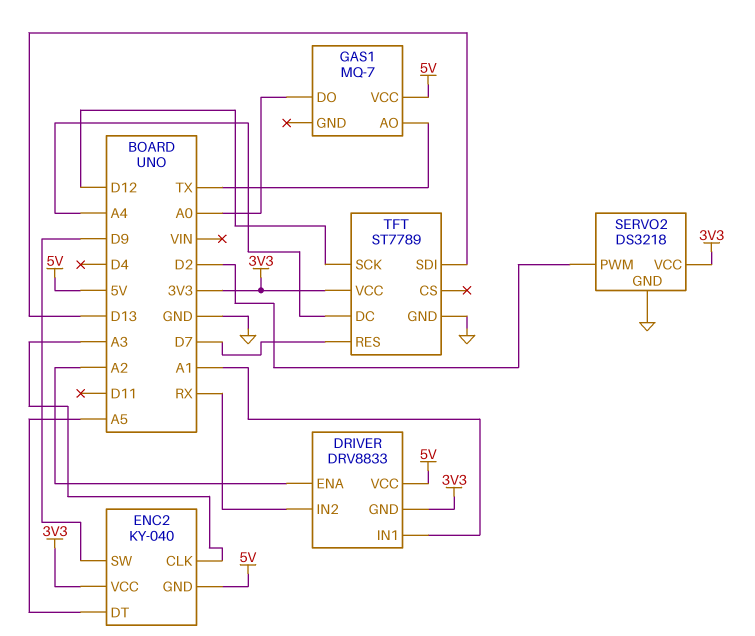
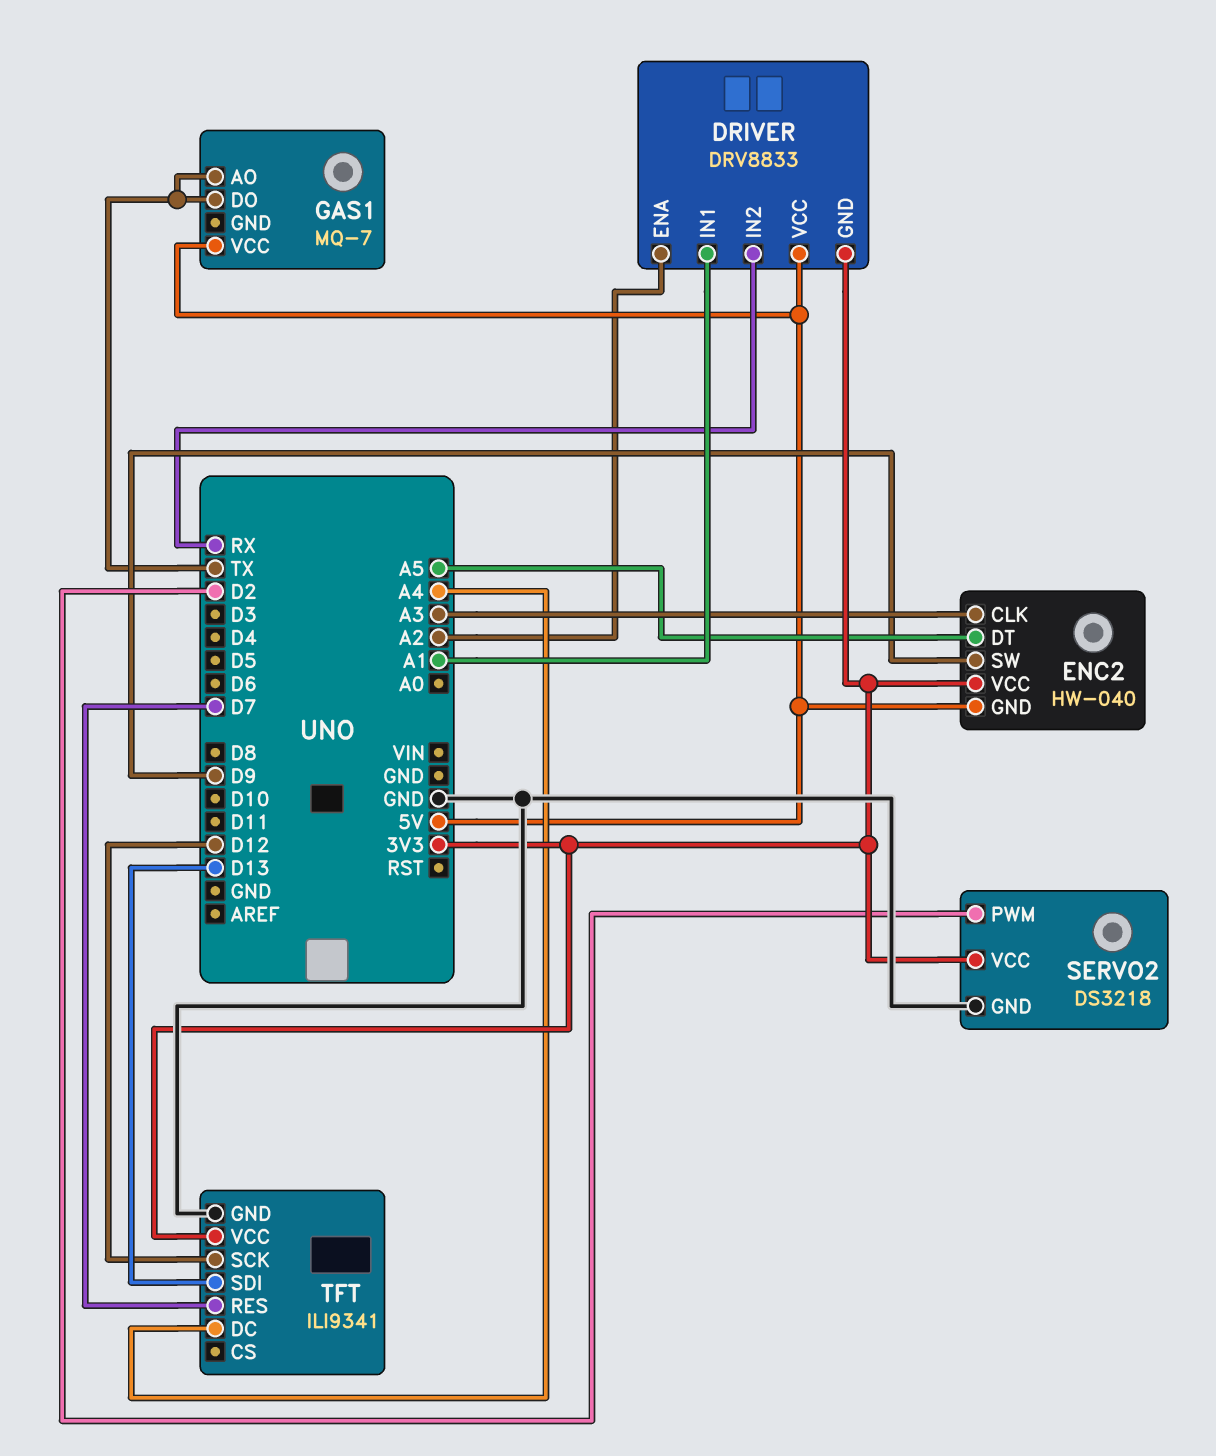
ENC2: KY-040 -> HW-040
GAS1 pin DO: A0 -> TX
TFT: ST7789 -> ILI9341

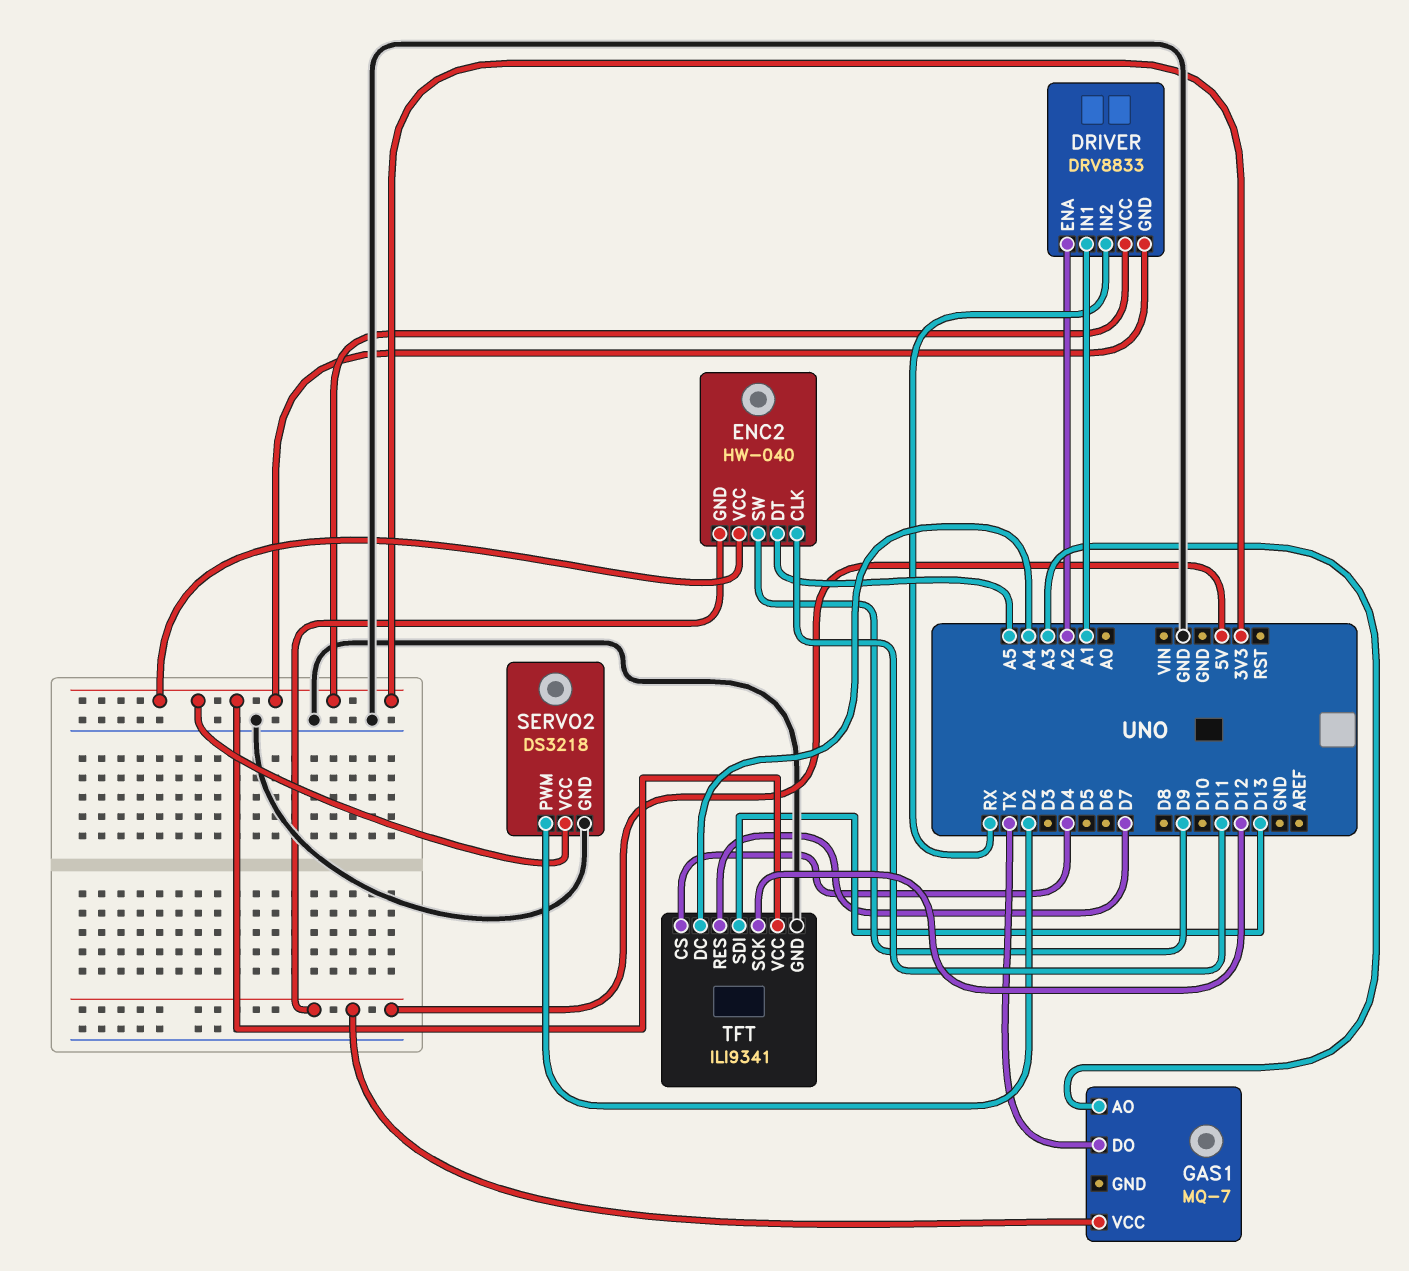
DRIVER pin VCC: 5V -> 3V3
ENC2 pin CLK: A3 -> D11
GAS1 pin AO: TX -> A3
TFT pin CS: none -> D4

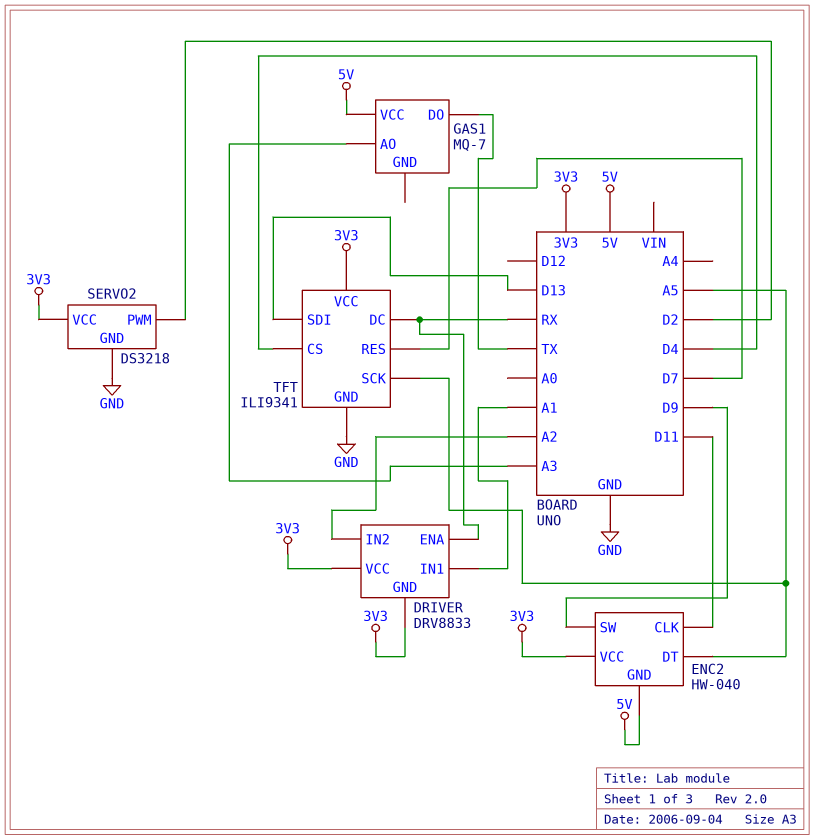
DRIVER pin ENA: A2 -> RX
DRIVER pin IN2: RX -> A2
TFT pin DC: A4 -> RX
TFT pin SCK: D12 -> A5

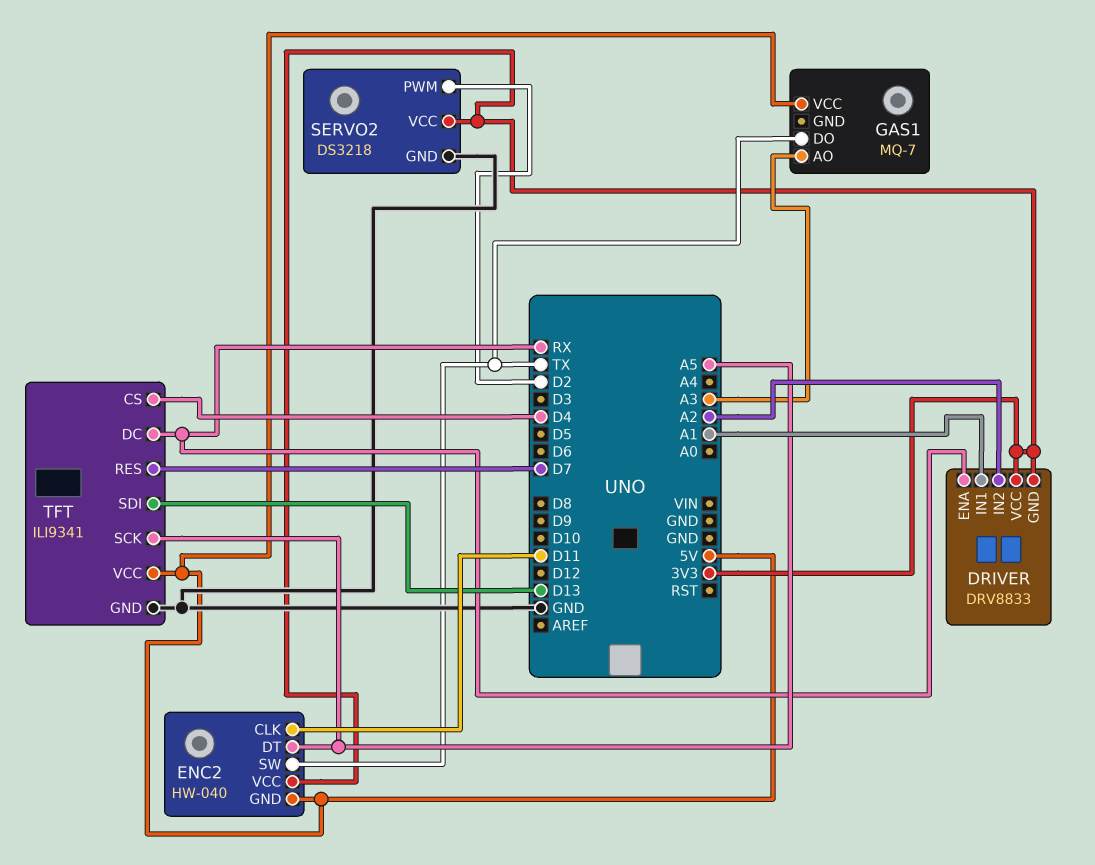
ENC2 pin SW: D9 -> TX
TFT pin VCC: 3V3 -> 5V

